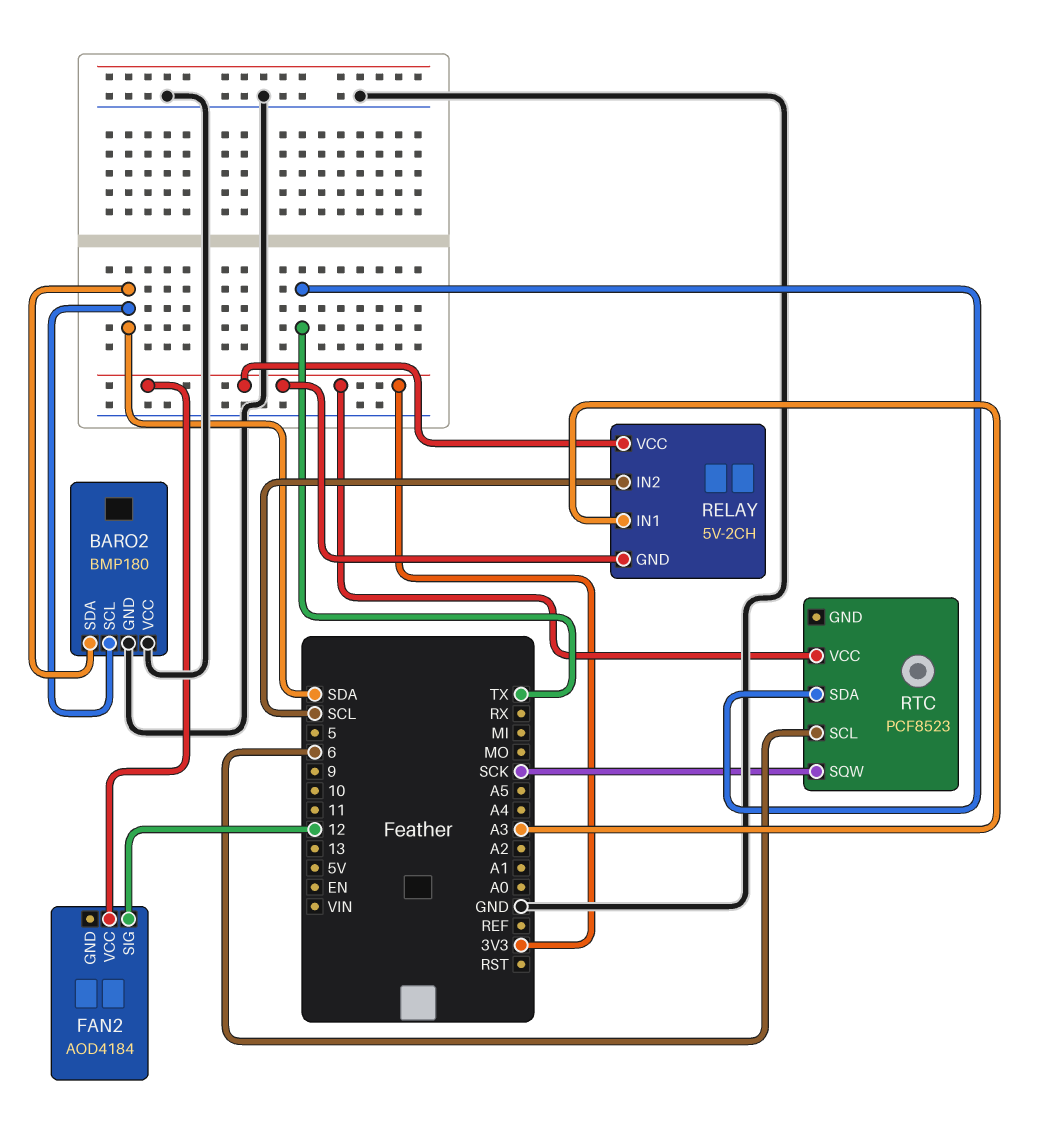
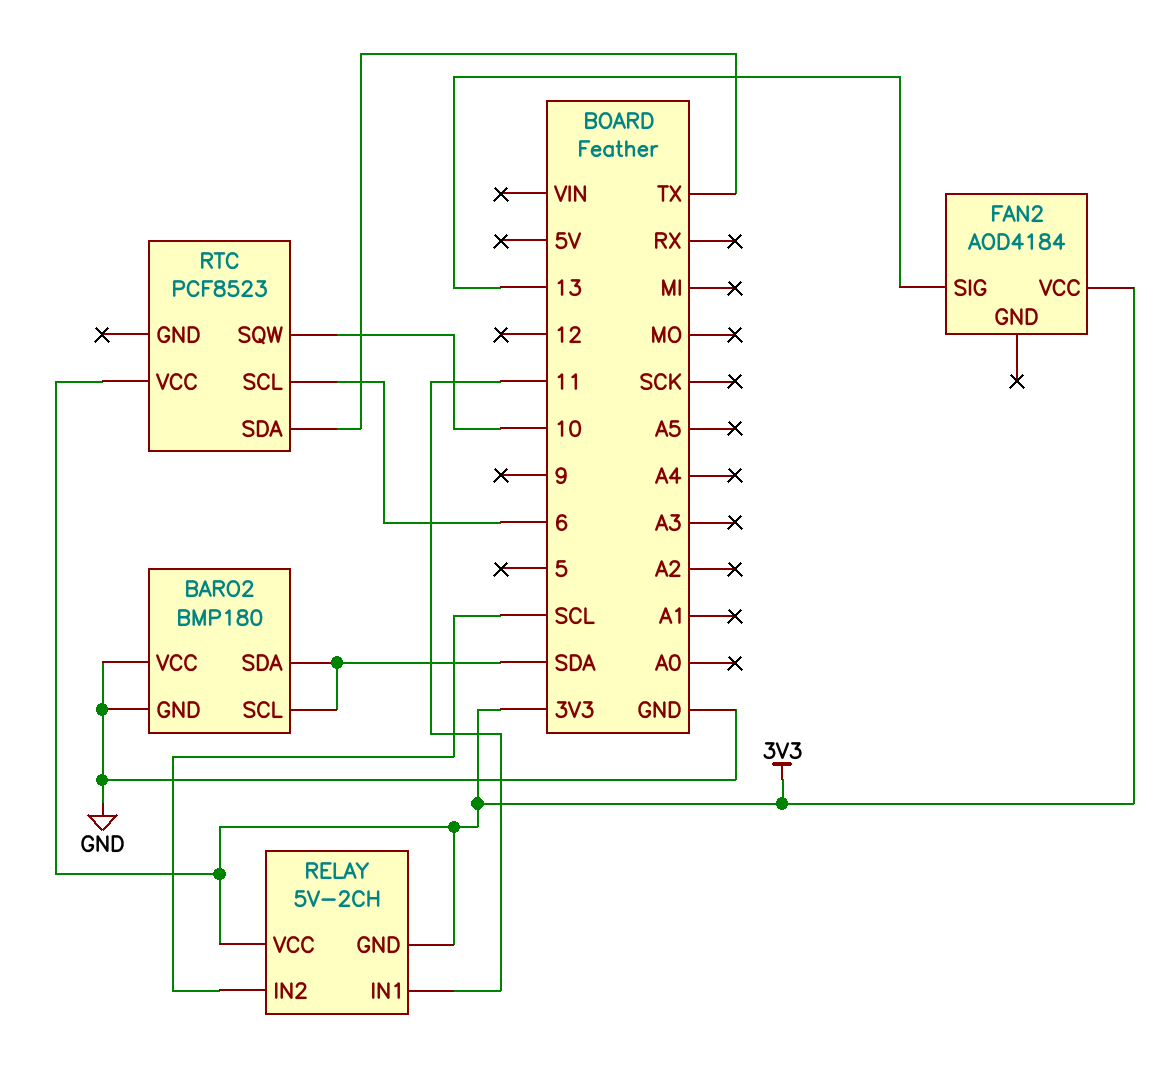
FAN2 pin SIG: 12 -> 13
RELAY pin IN1: A3 -> 11
RTC pin SQW: SCK -> 10

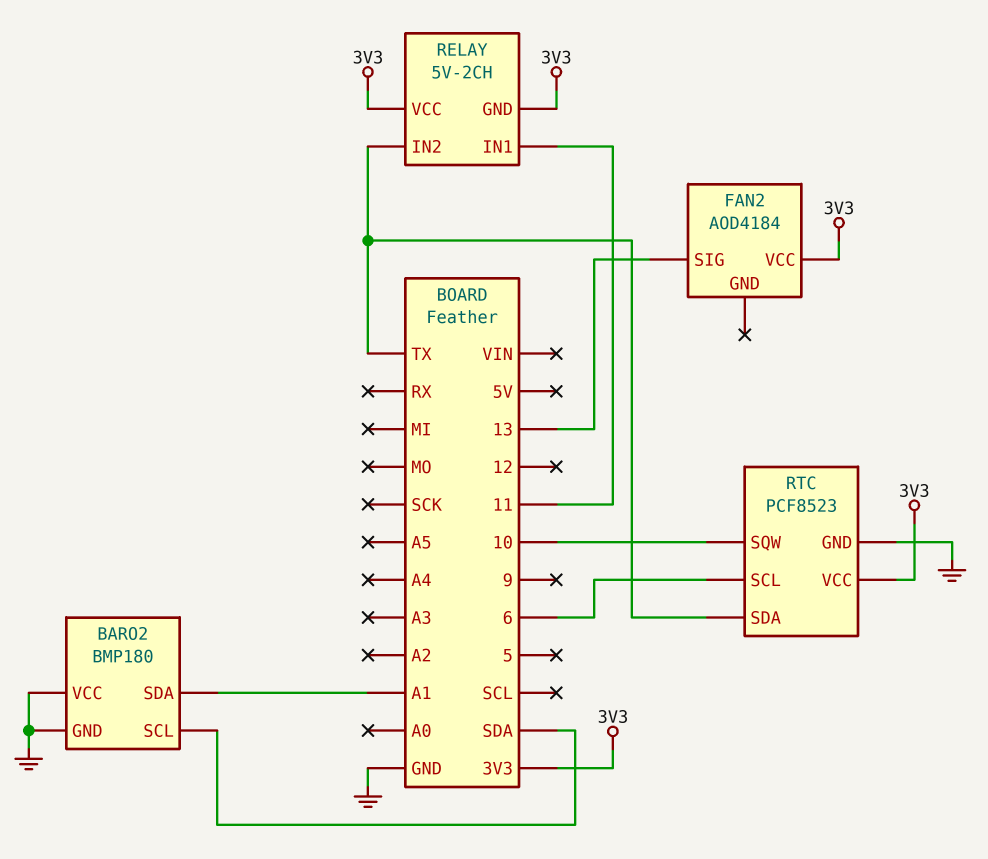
BARO2 pin SDA: SDA -> A1
RELAY pin IN2: SCL -> TX
RTC pin GND: none -> GND

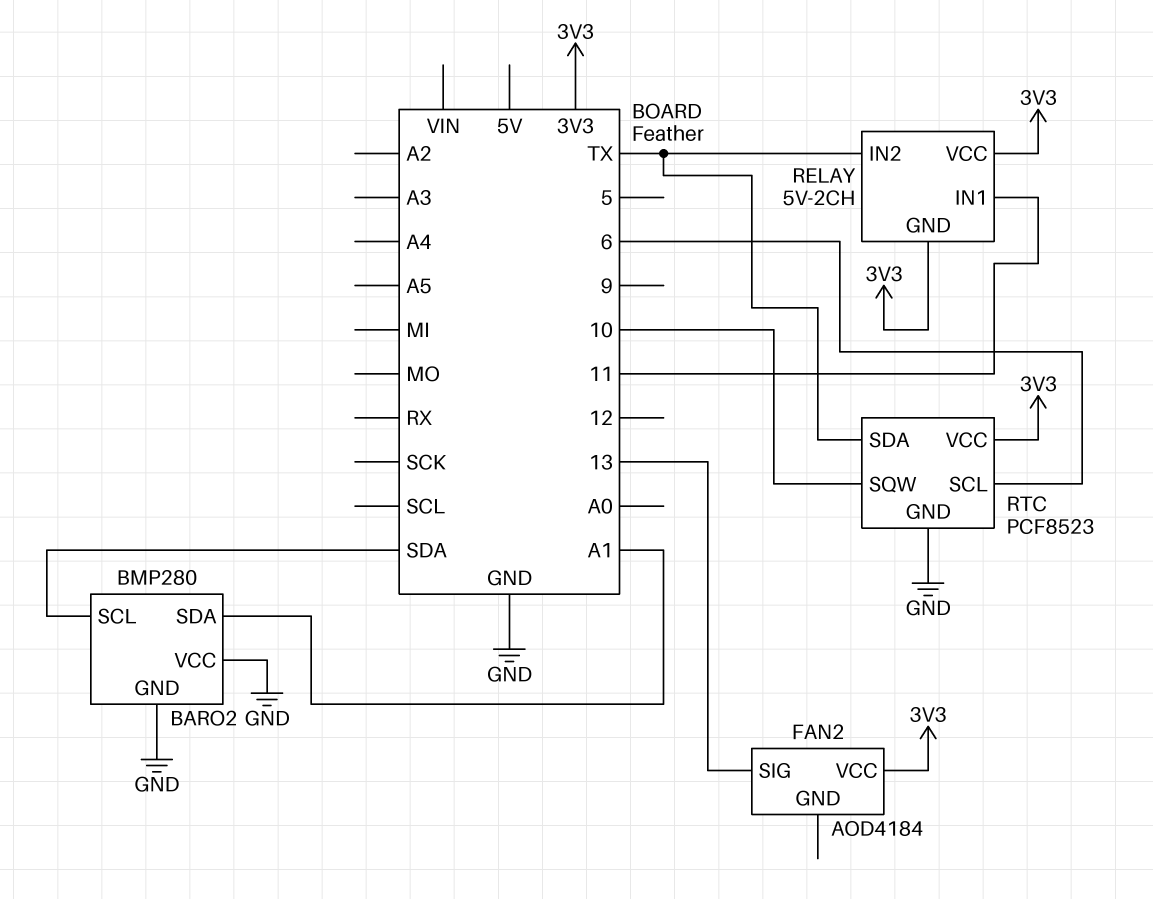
BARO2: BMP180 -> BMP280

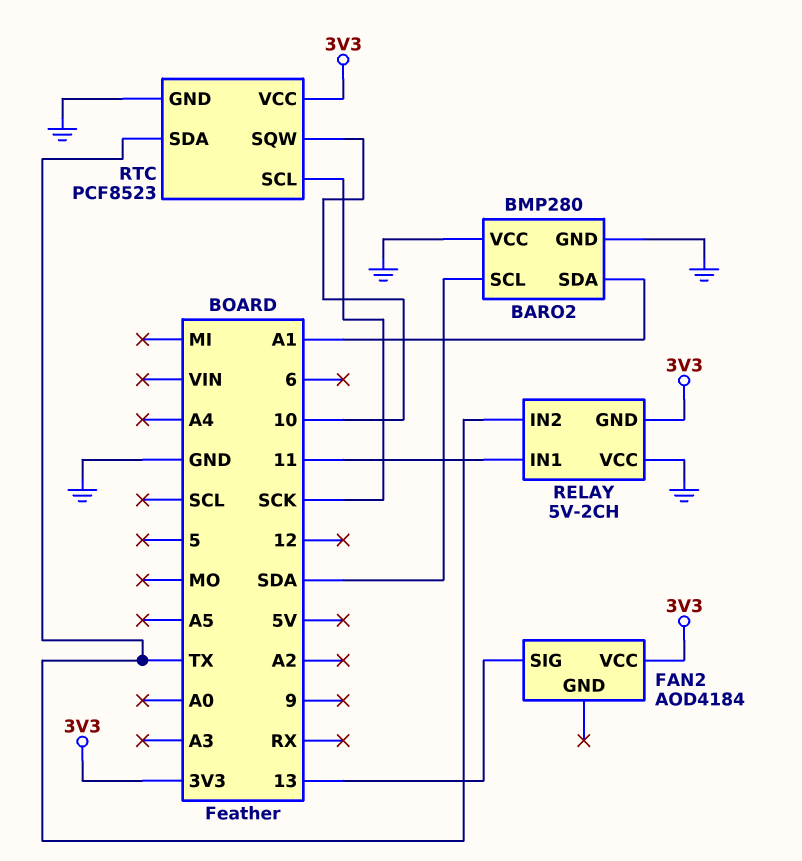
RELAY pin VCC: 3V3 -> GND
RTC pin SCL: 6 -> SCK

